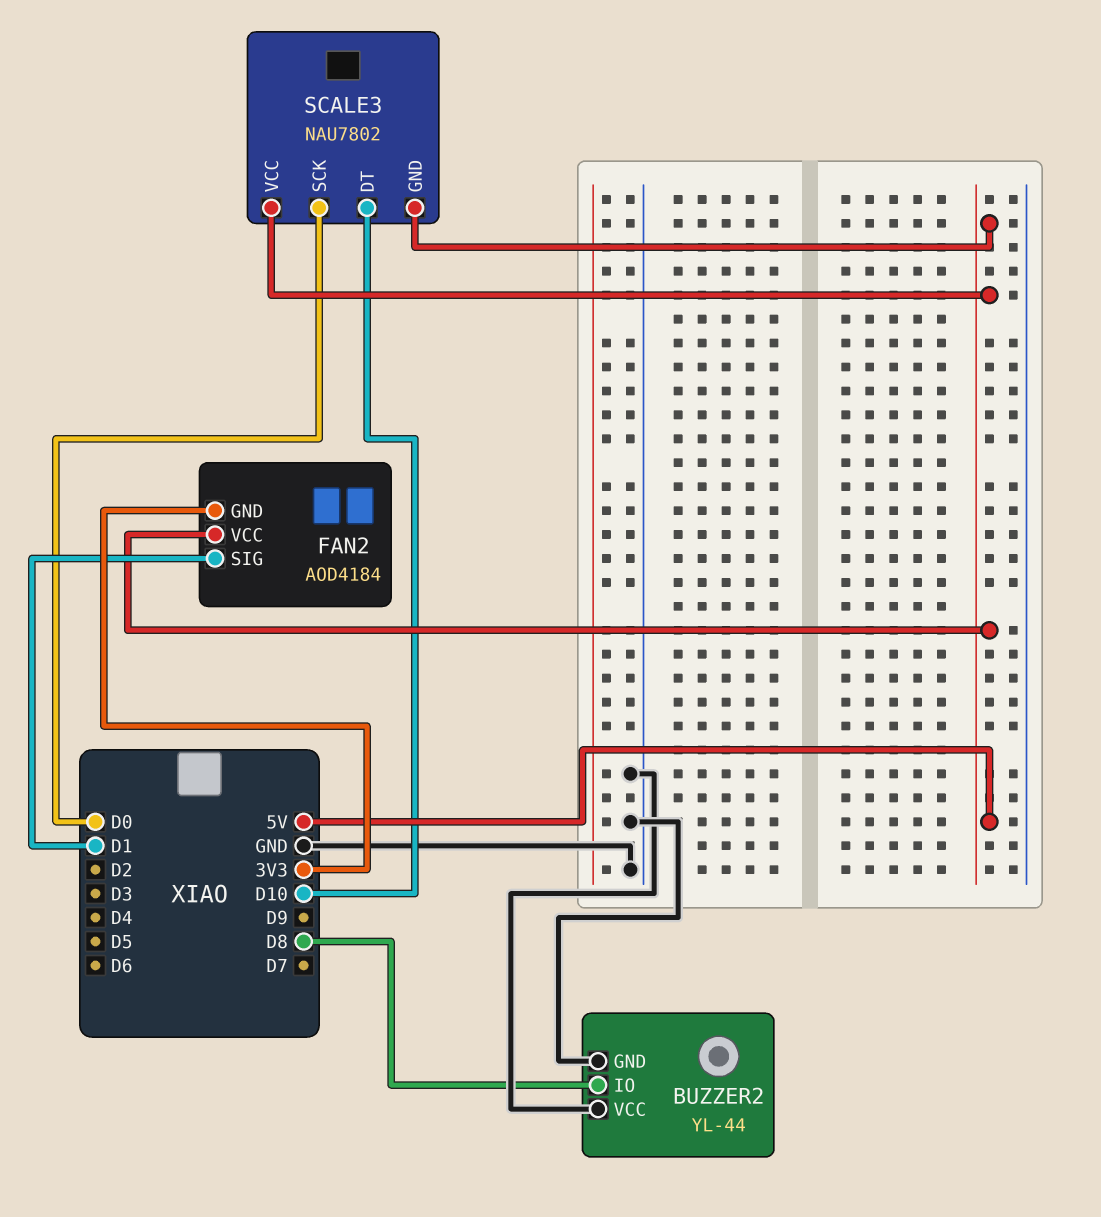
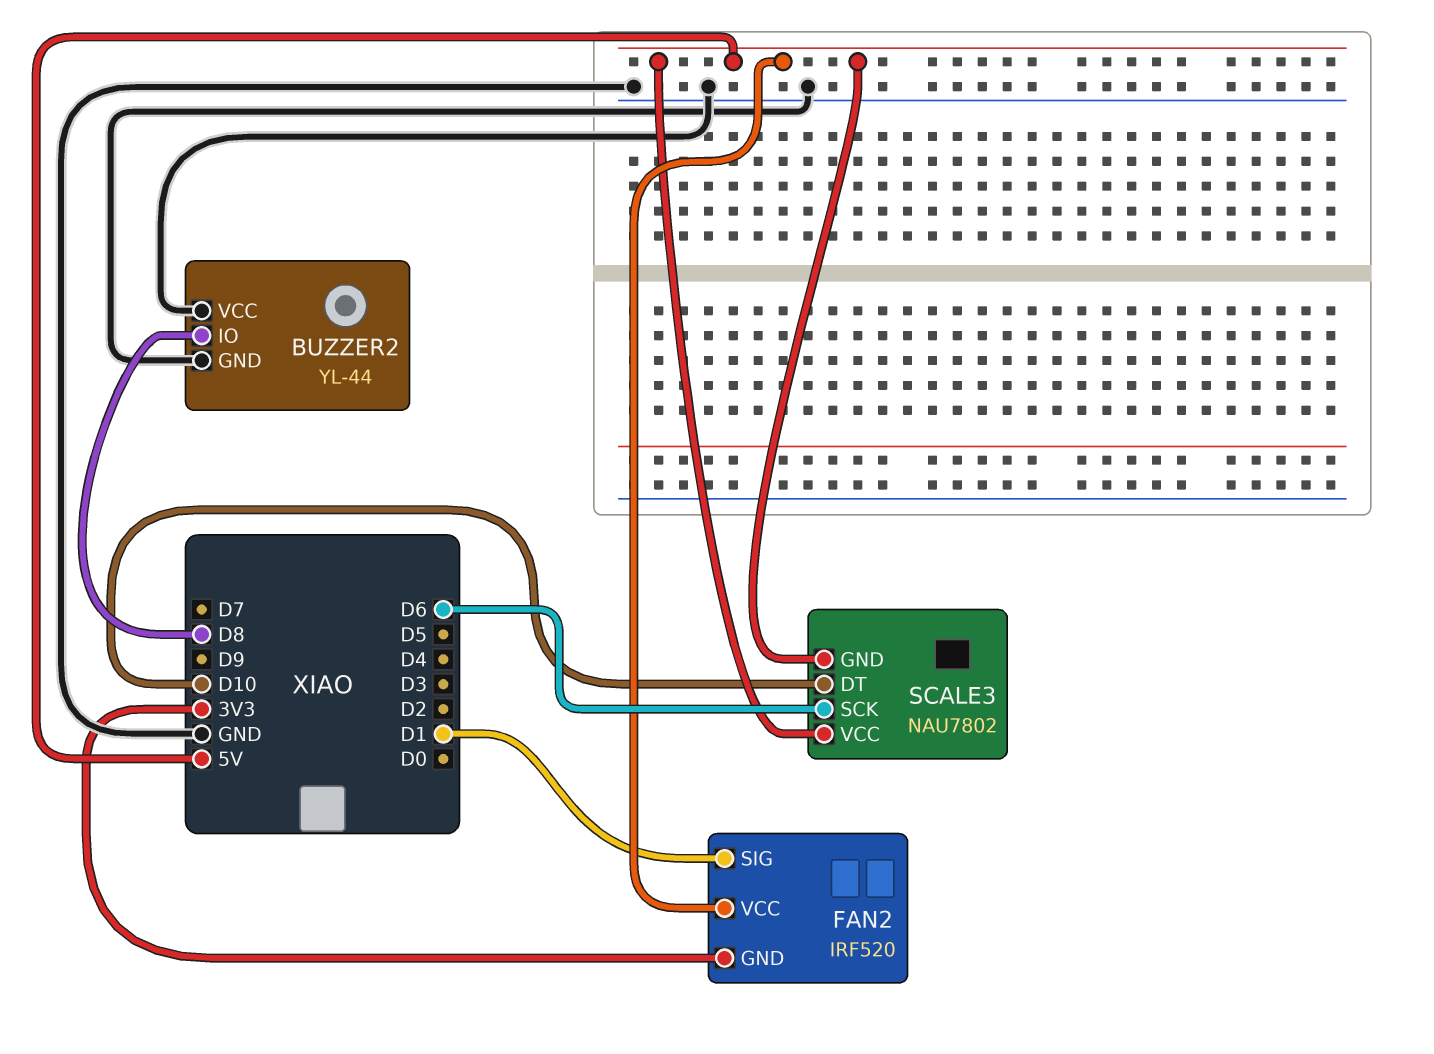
FAN2: AOD4184 -> IRF520
SCALE3 pin SCK: D0 -> D6

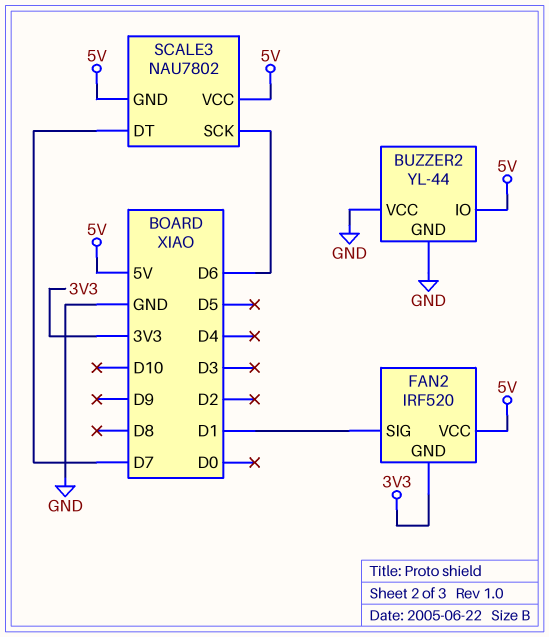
BUZZER2 pin IO: D8 -> 5V
SCALE3 pin DT: D10 -> D7

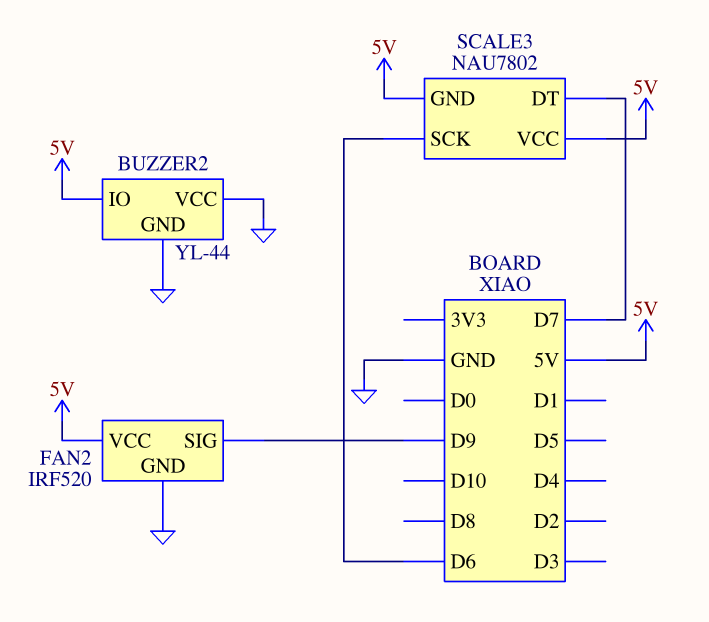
FAN2 pin GND: 3V3 -> GND
FAN2 pin SIG: D1 -> D9

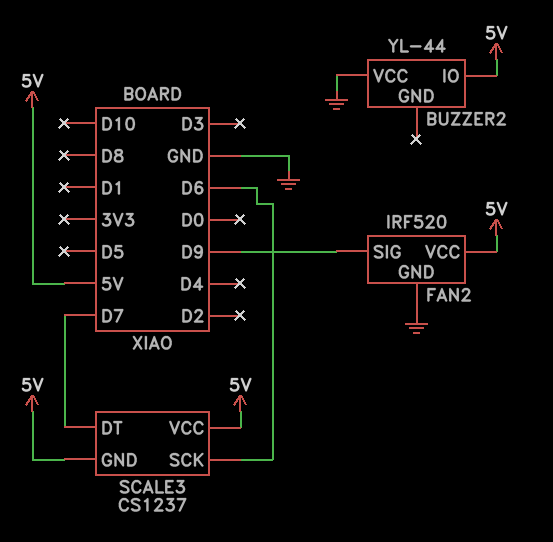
BUZZER2 pin GND: GND -> none
SCALE3: NAU7802 -> CS1237

